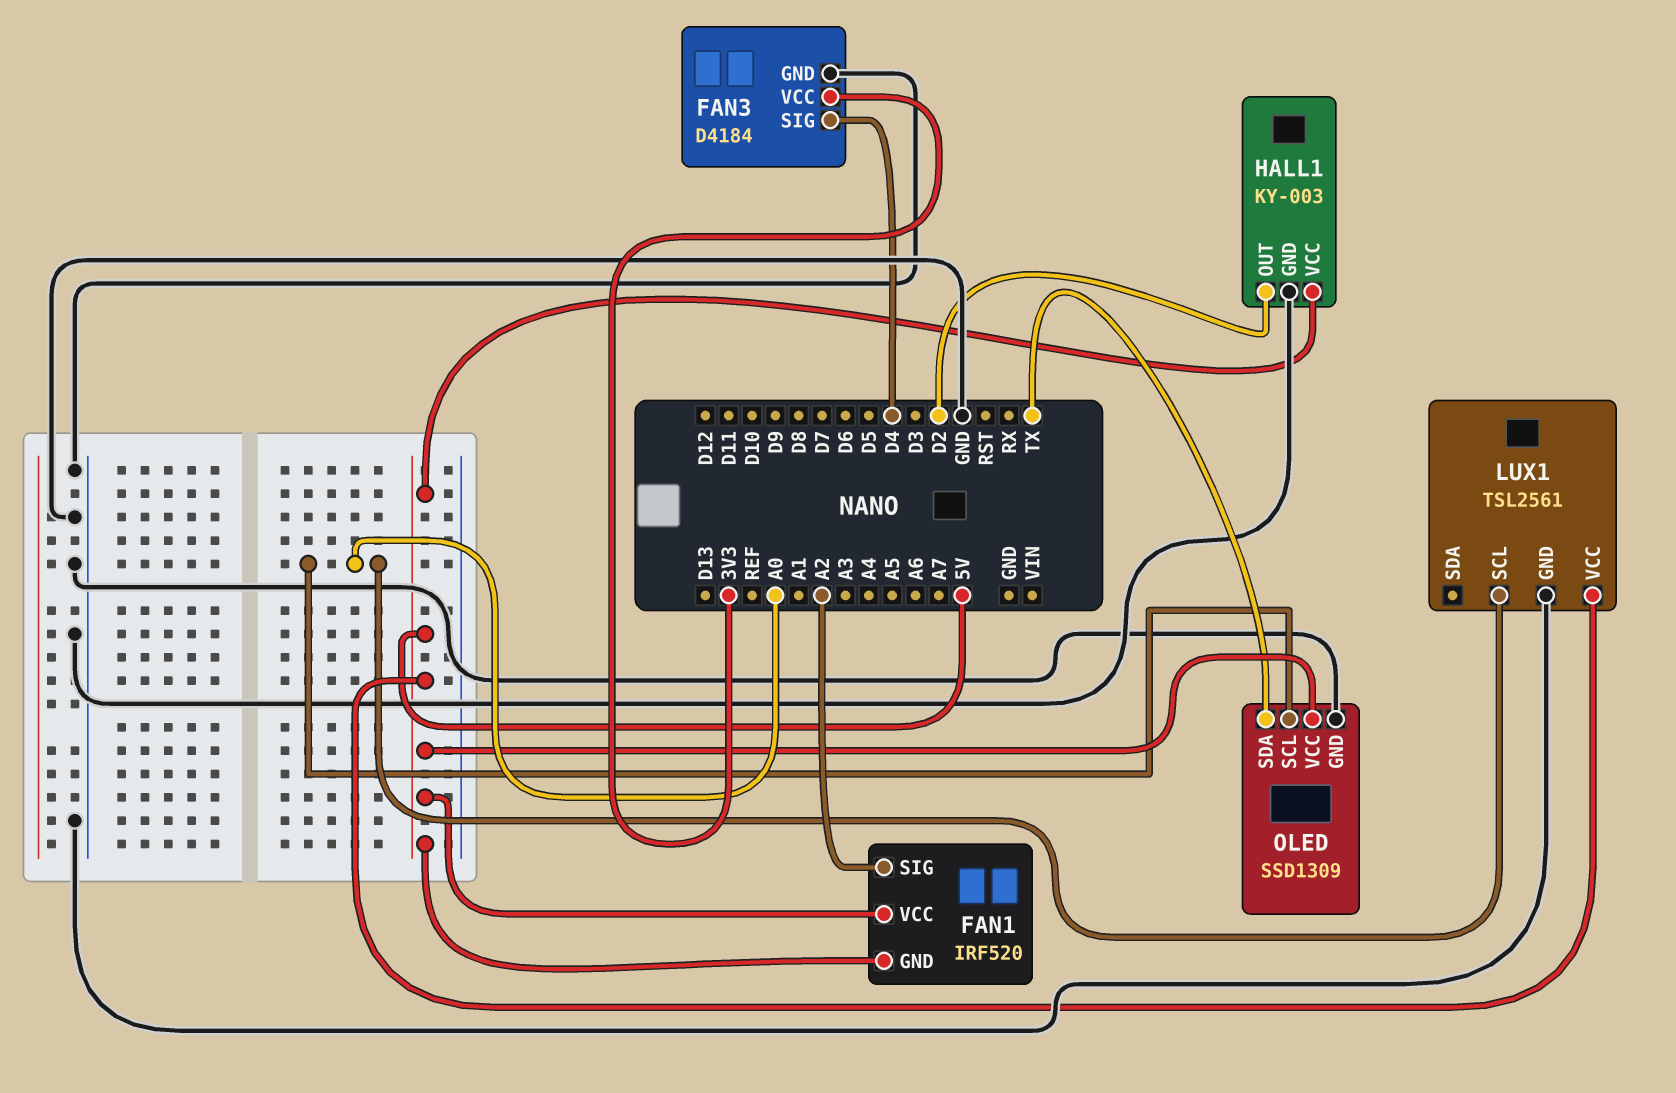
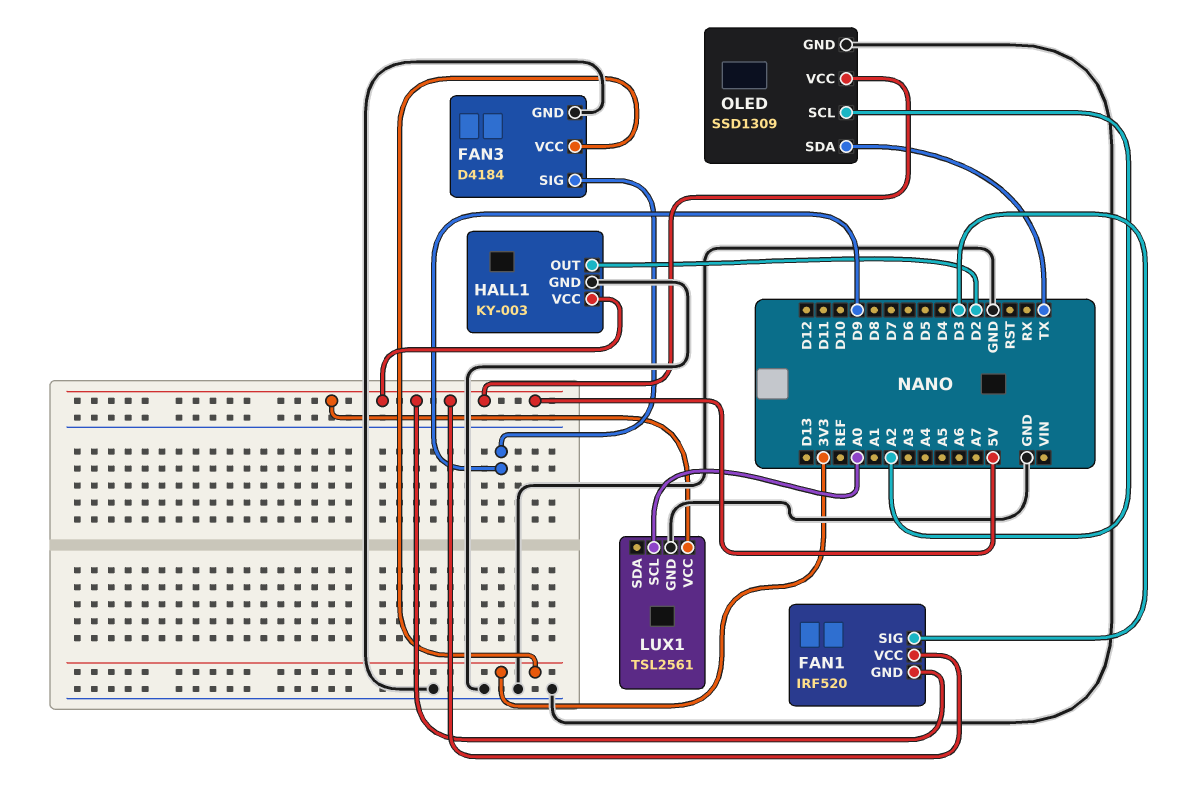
FAN1 pin SIG: A2 -> D3
FAN3 pin SIG: D4 -> D9
OLED pin SCL: A0 -> A2

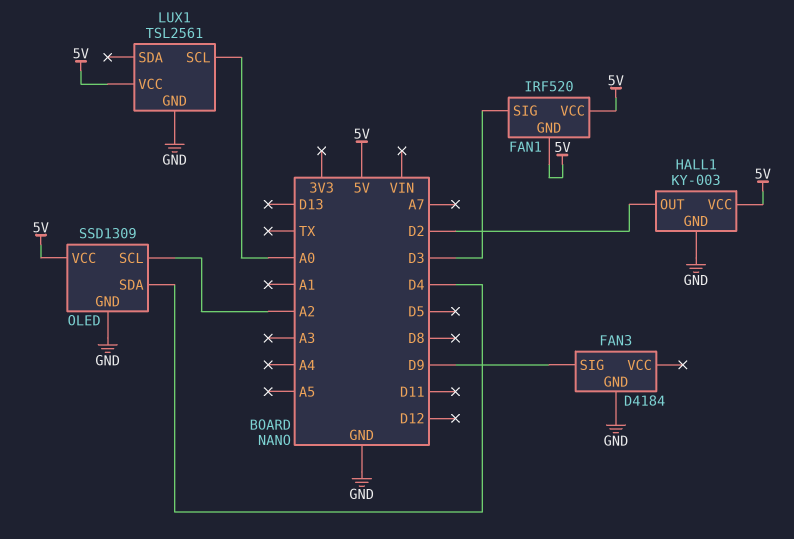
FAN3 pin VCC: 3V3 -> none
OLED pin SDA: TX -> D4

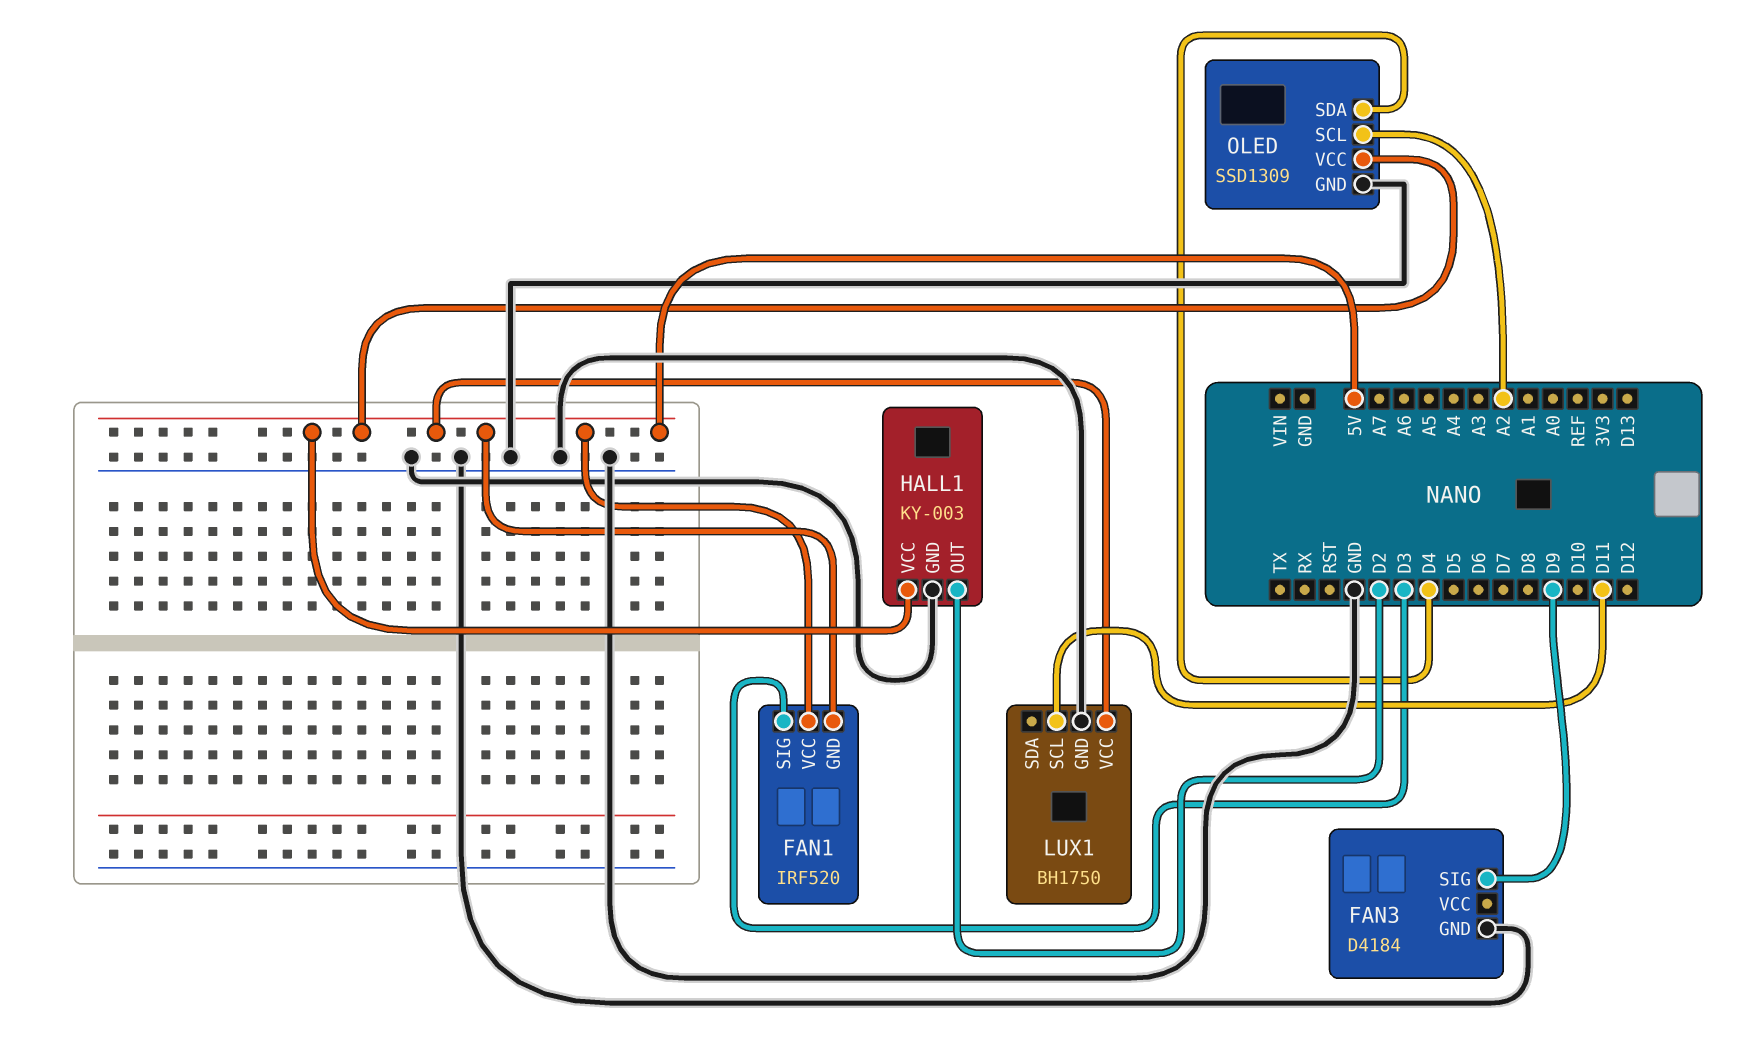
LUX1: TSL2561 -> BH1750
LUX1 pin SCL: A0 -> D11

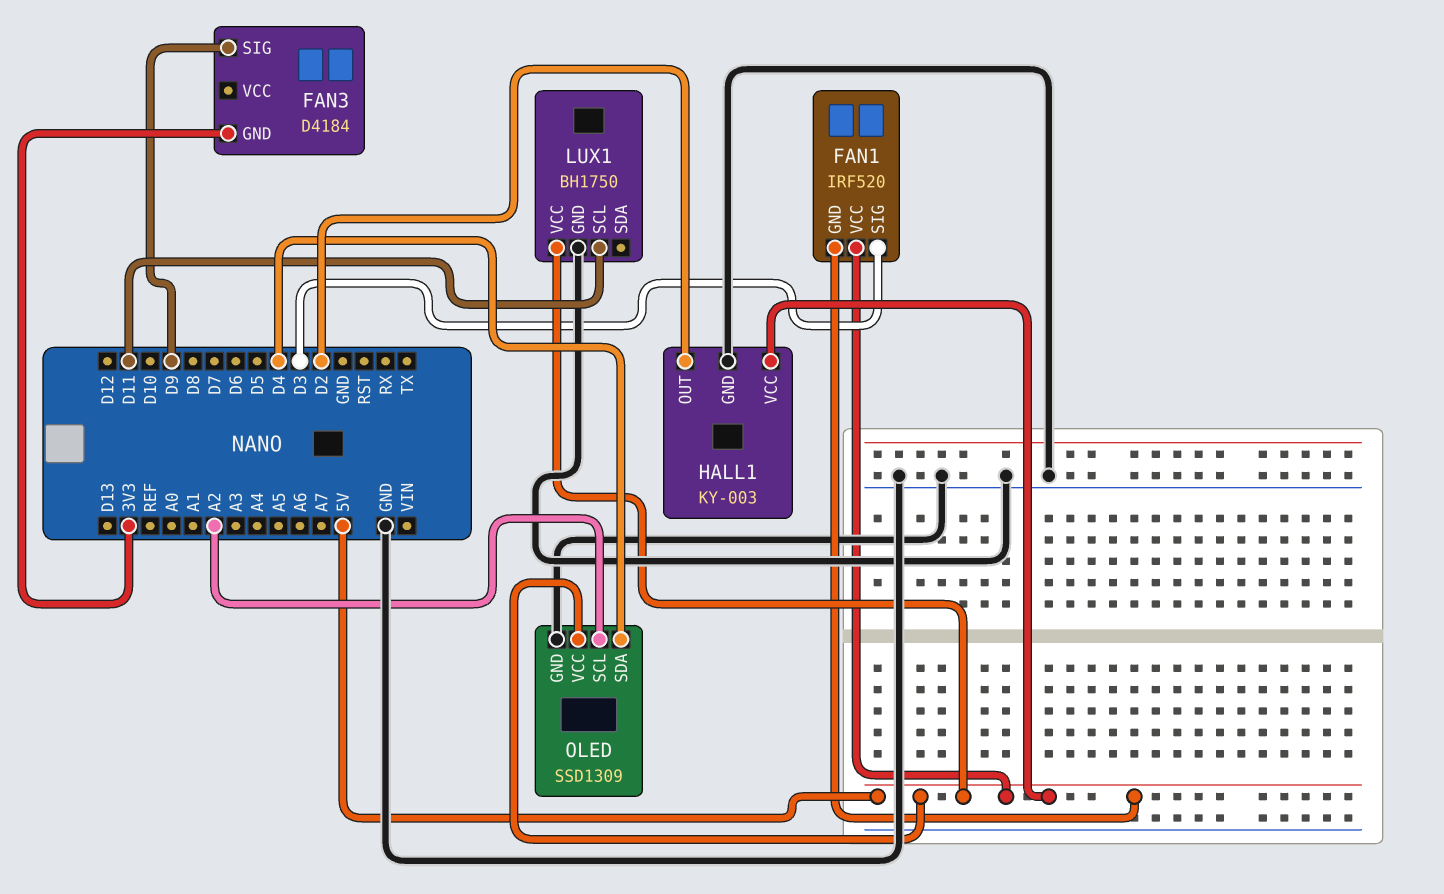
FAN3 pin GND: GND -> 3V3

